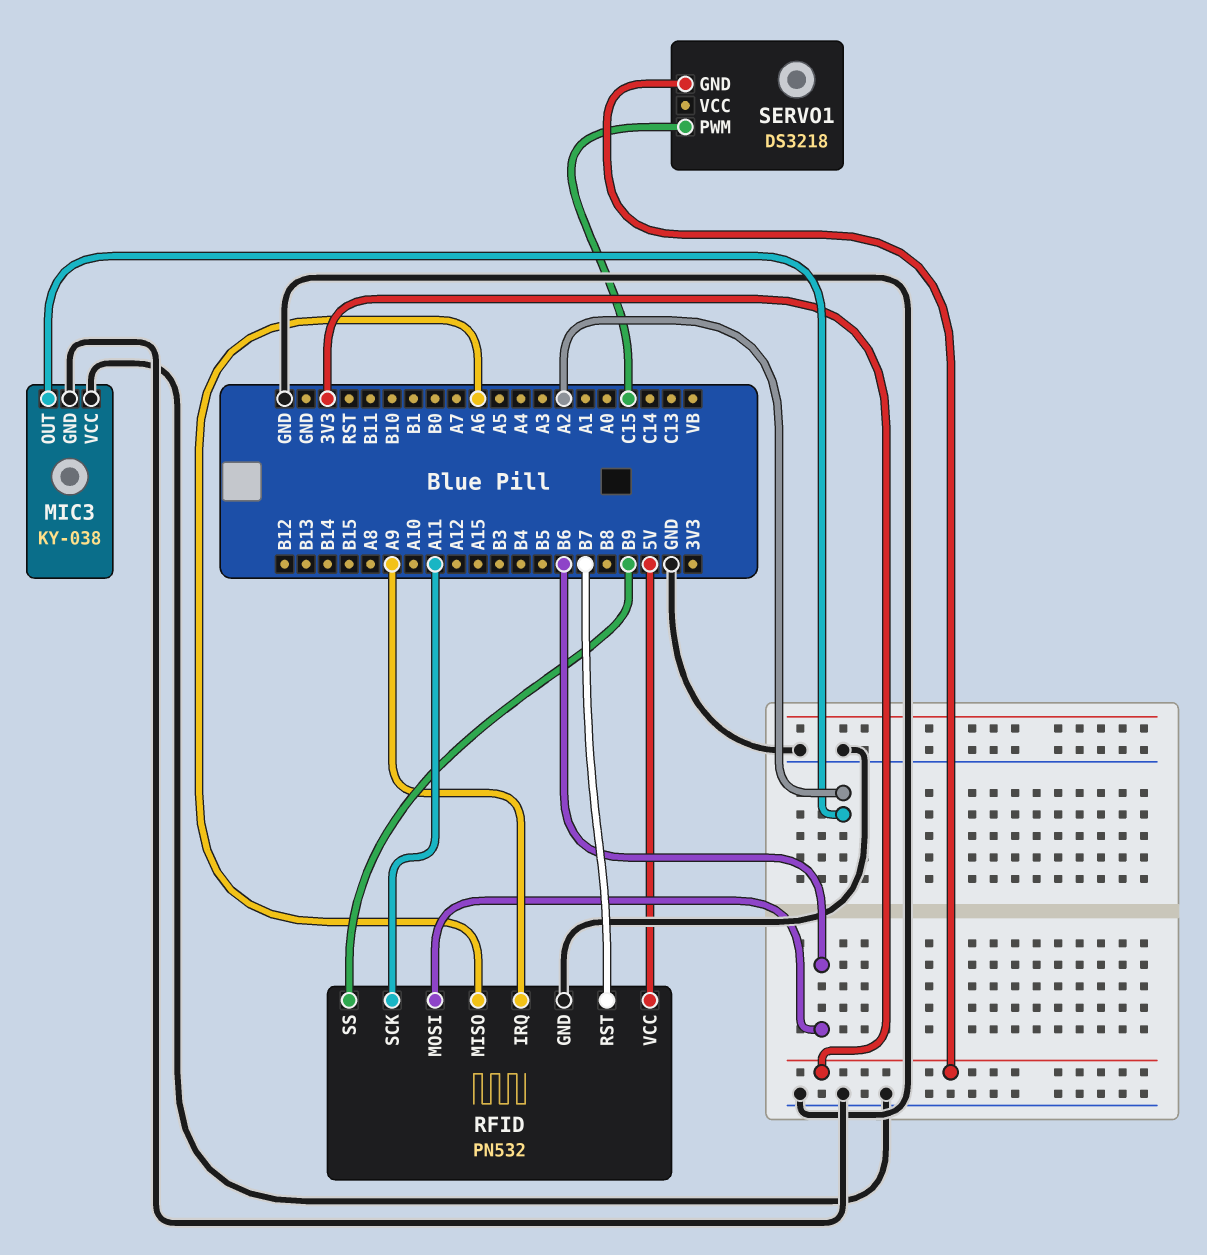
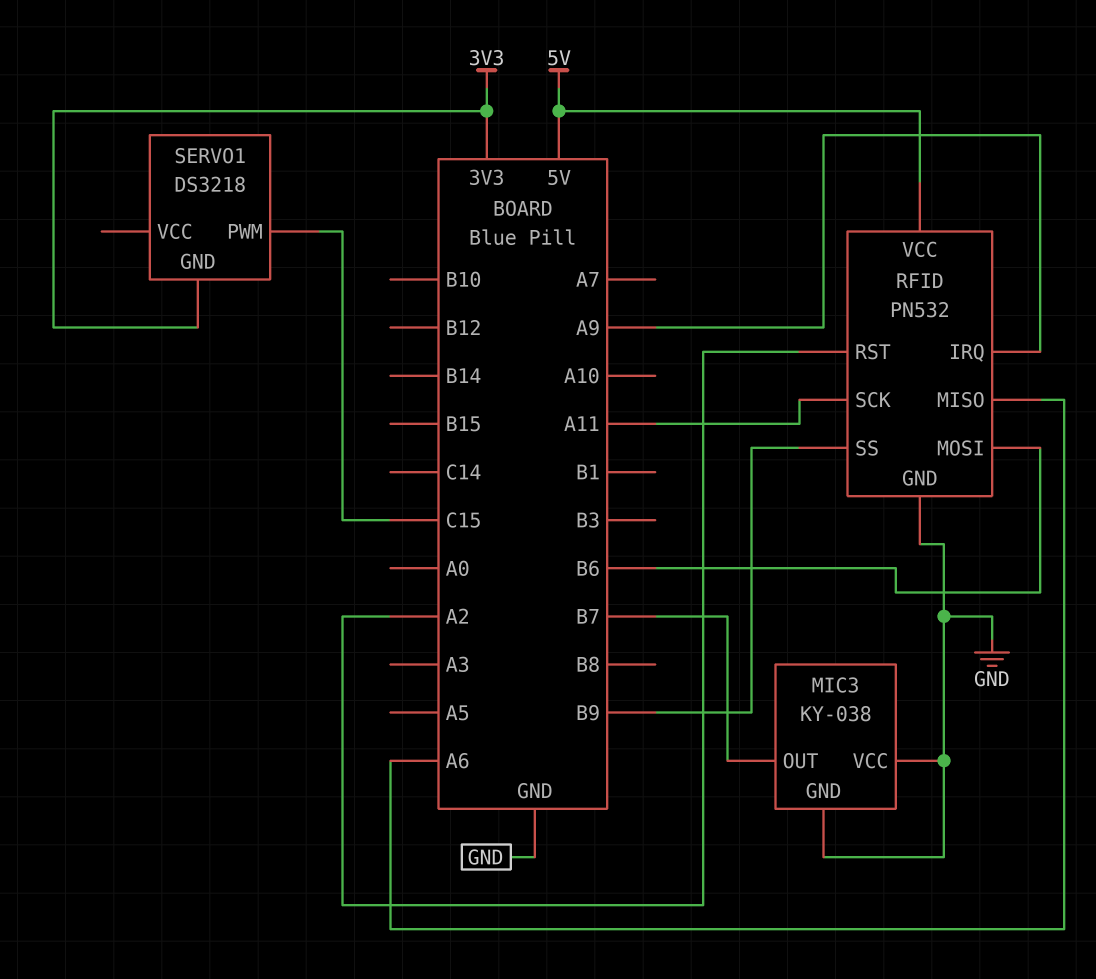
MIC3 pin OUT: A2 -> B7
RFID pin RST: B7 -> A2

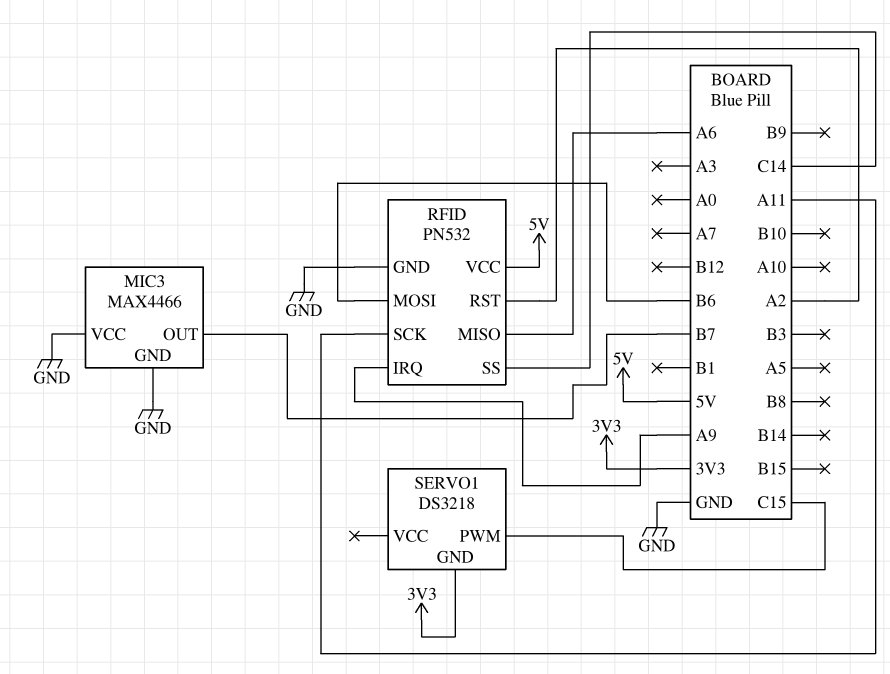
MIC3: KY-038 -> MAX4466
RFID pin SS: B9 -> C14

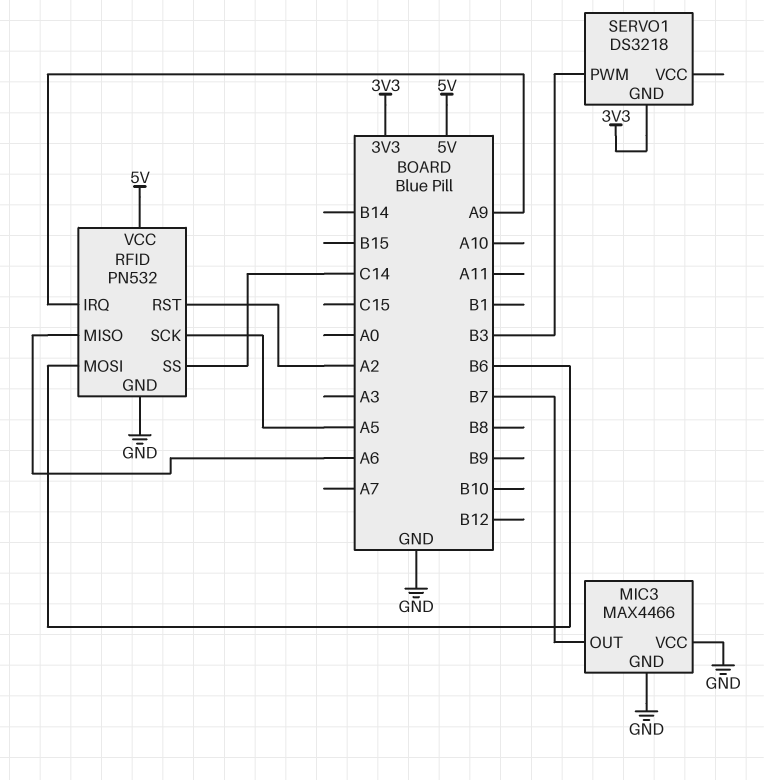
RFID pin SCK: A11 -> A5
SERVO1 pin PWM: C15 -> B3

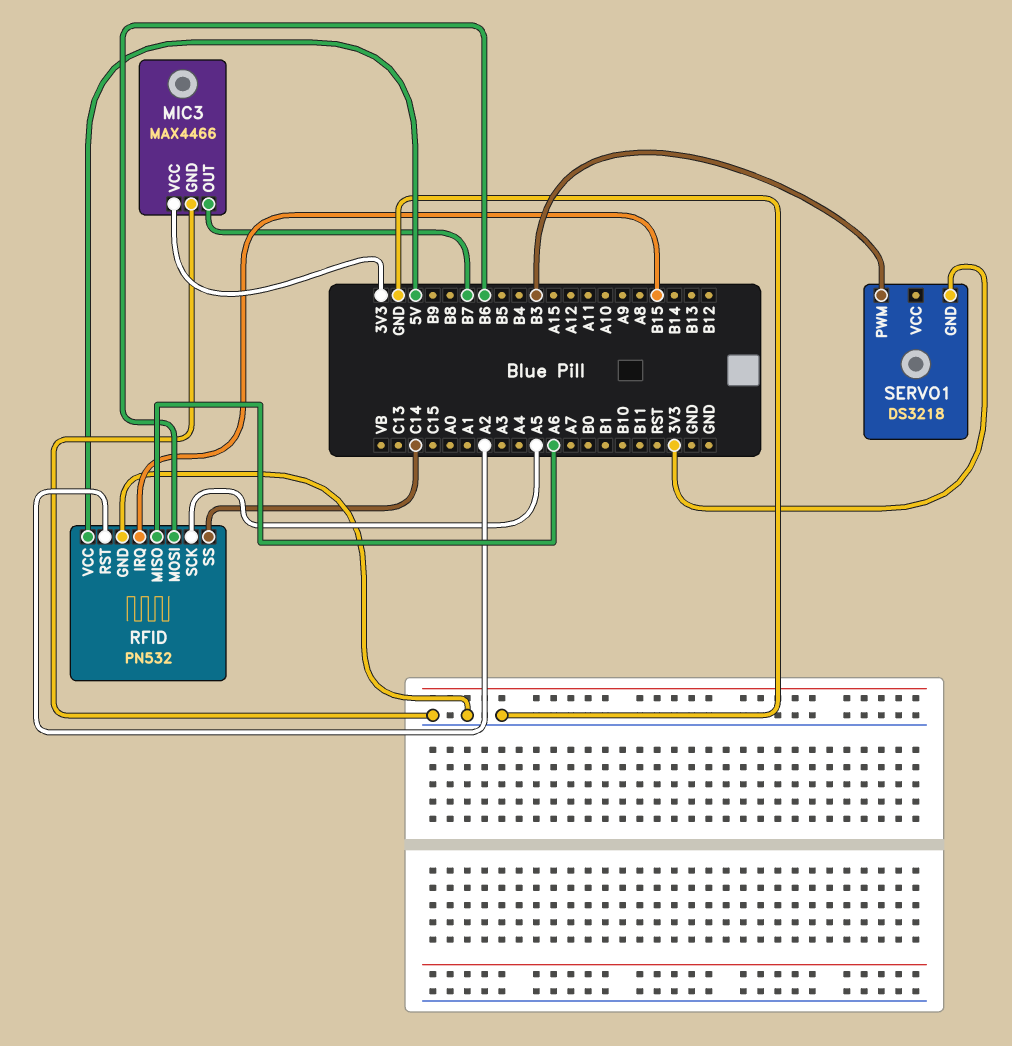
MIC3 pin VCC: GND -> 3V3
RFID pin IRQ: A9 -> B15

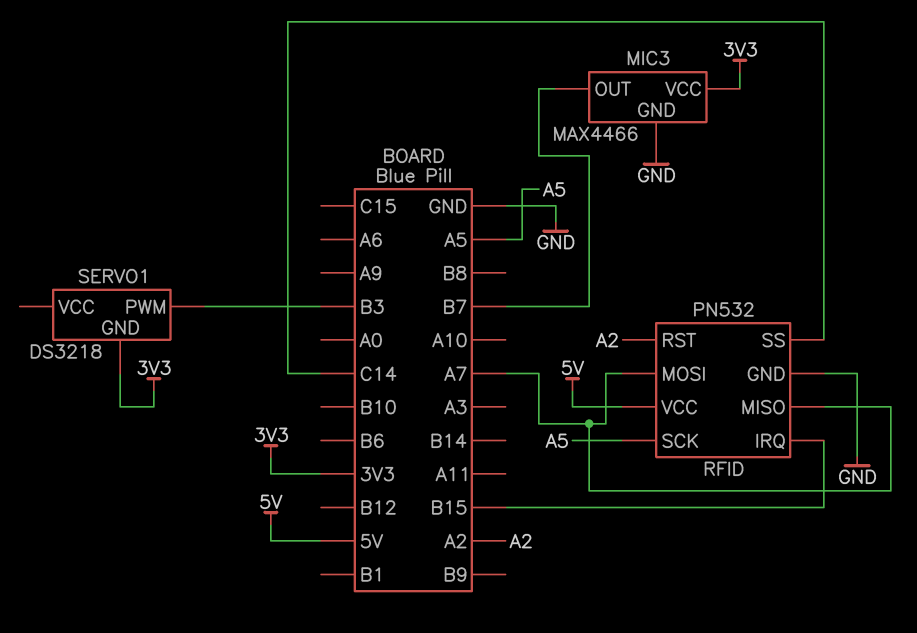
RFID pin MISO: A6 -> A7
RFID pin MOSI: B6 -> A7

